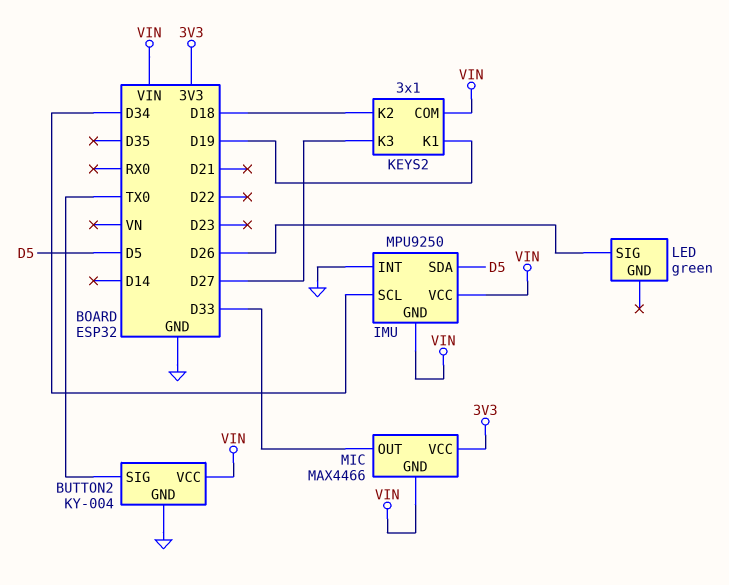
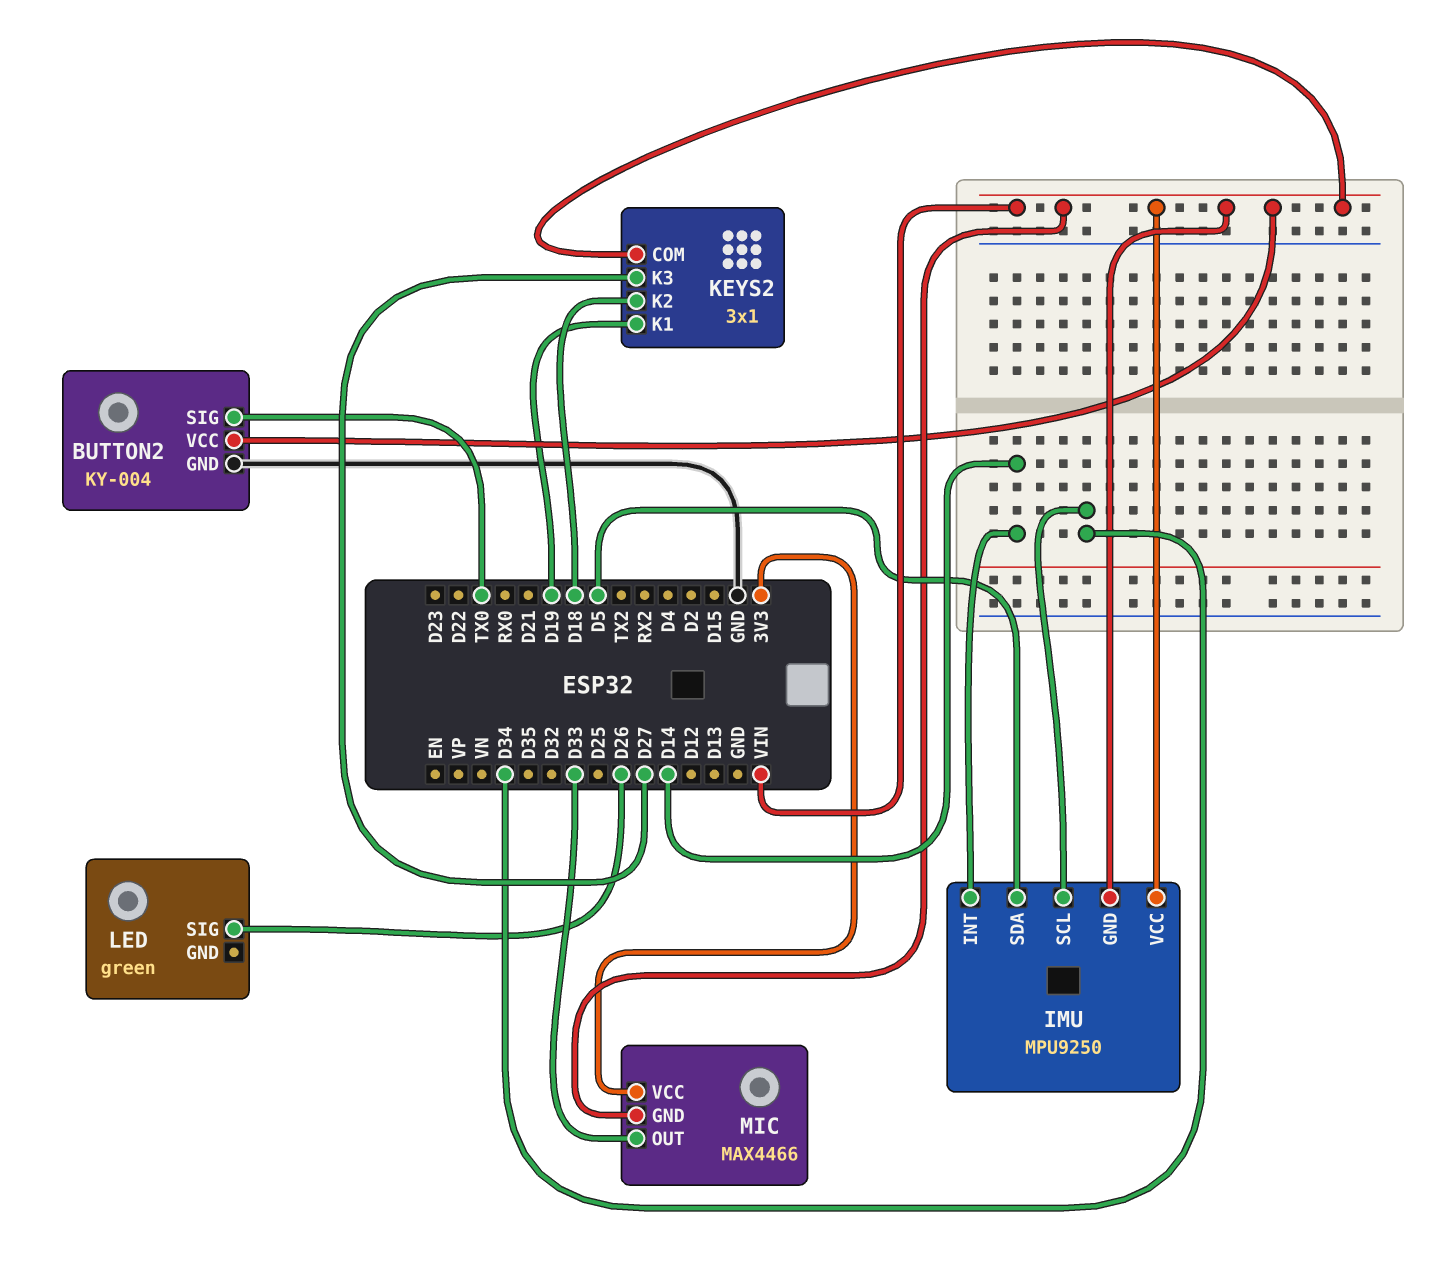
IMU pin INT: GND -> D14

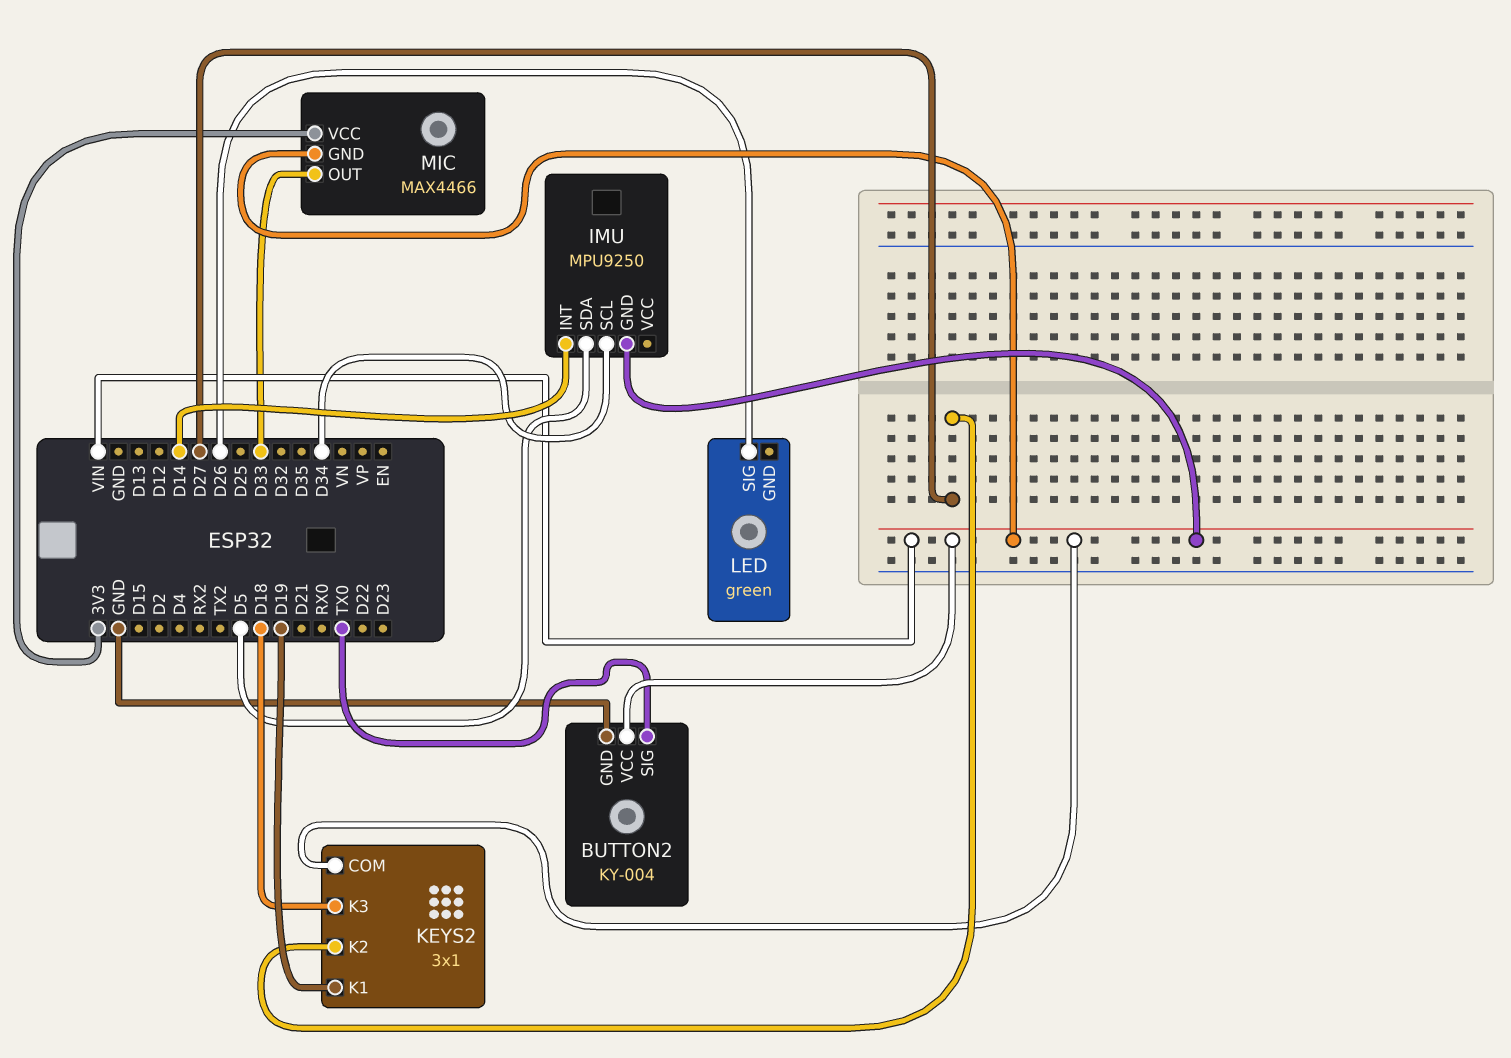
IMU pin VCC: VIN -> none
KEYS2 pin K2: D18 -> D27
KEYS2 pin K3: D27 -> D18

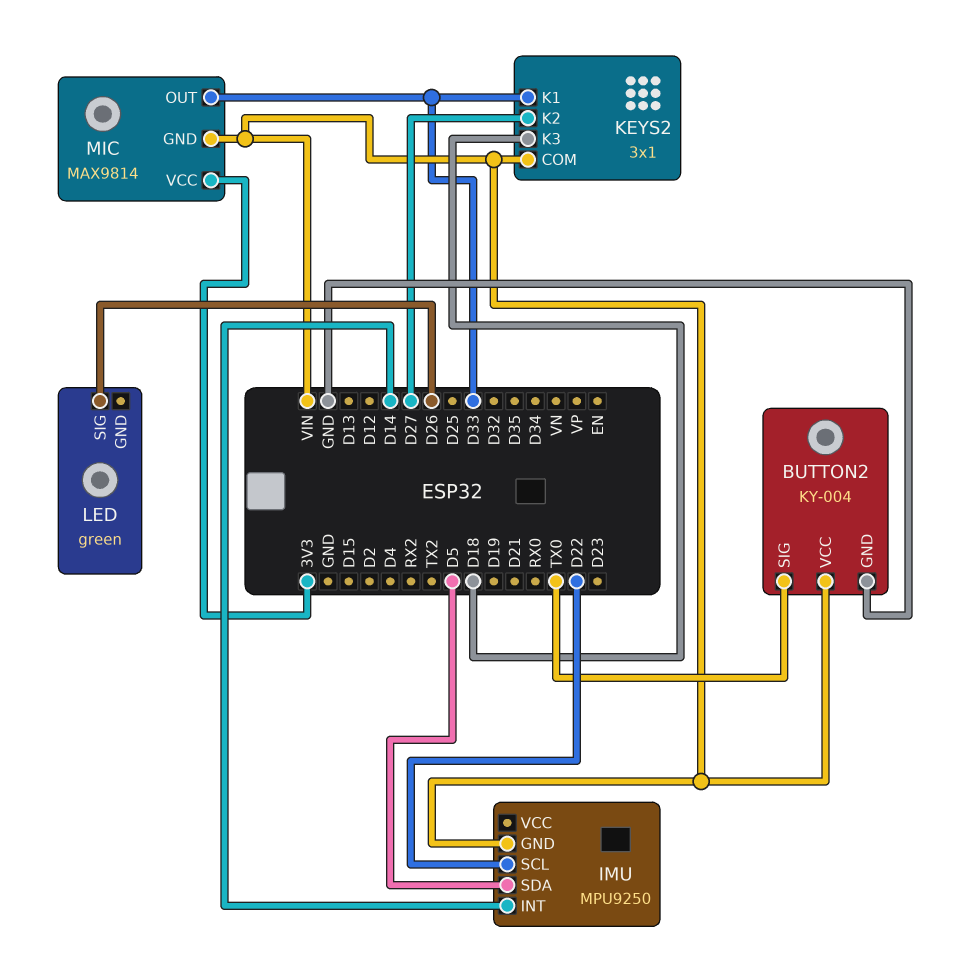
IMU pin SCL: D34 -> D22
KEYS2 pin K1: D19 -> D33
MIC: MAX4466 -> MAX9814

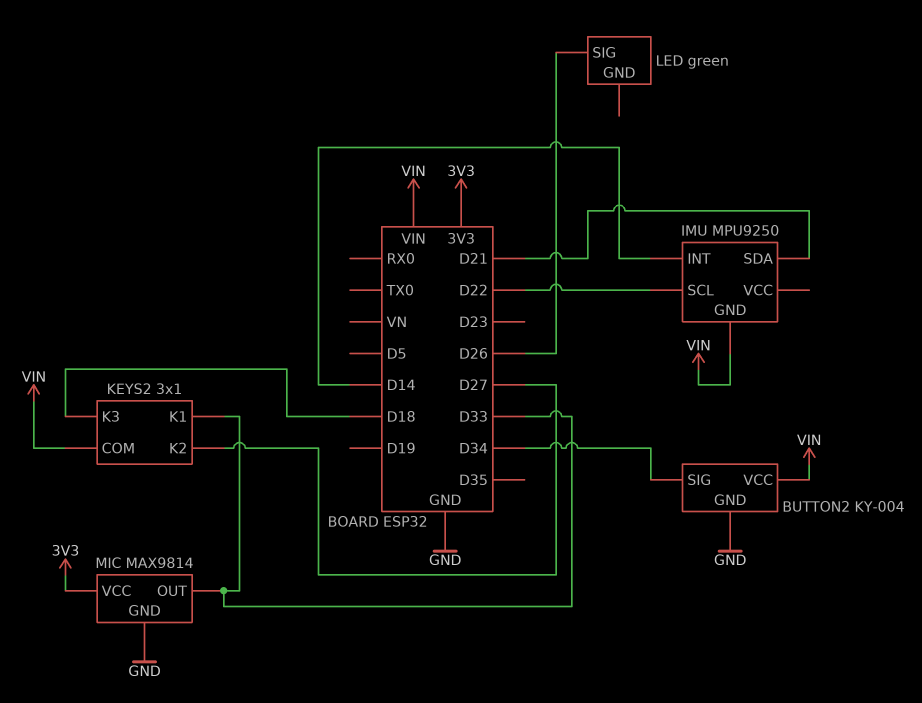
BUTTON2 pin SIG: TX0 -> D34
IMU pin SDA: D5 -> D21
MIC pin GND: VIN -> GND

